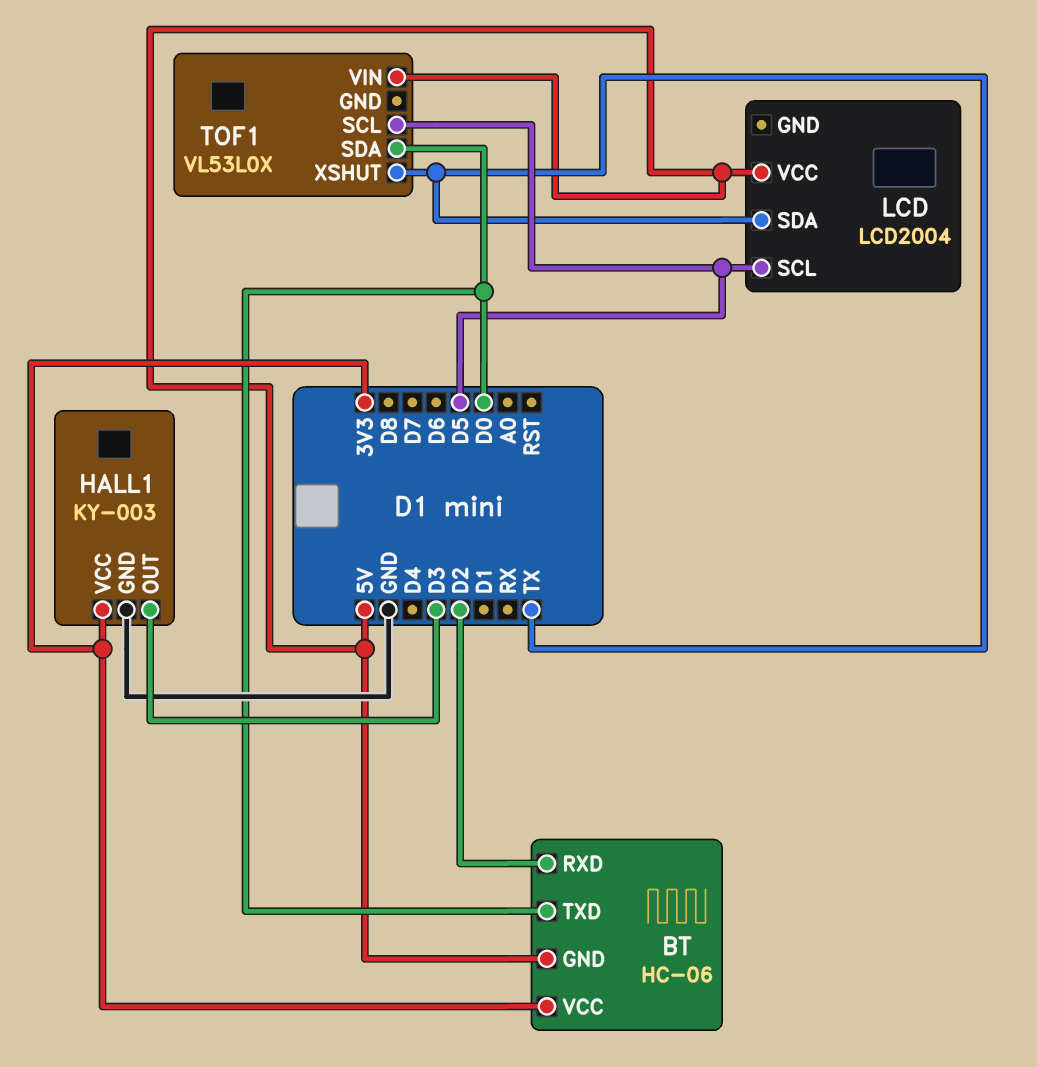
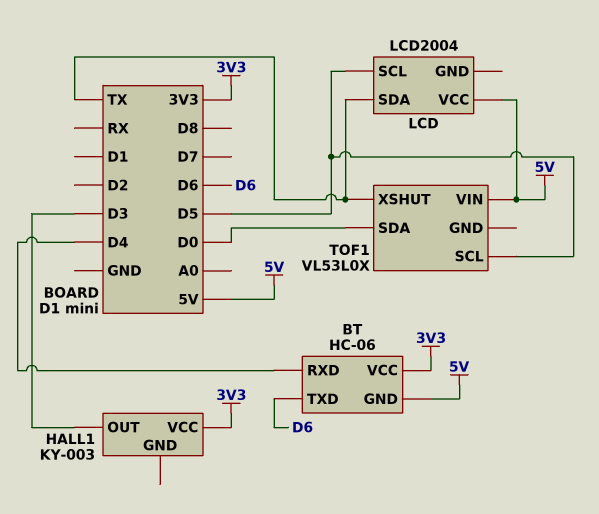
BT pin RXD: D2 -> D4
BT pin TXD: D0 -> D6
HALL1 pin GND: GND -> none

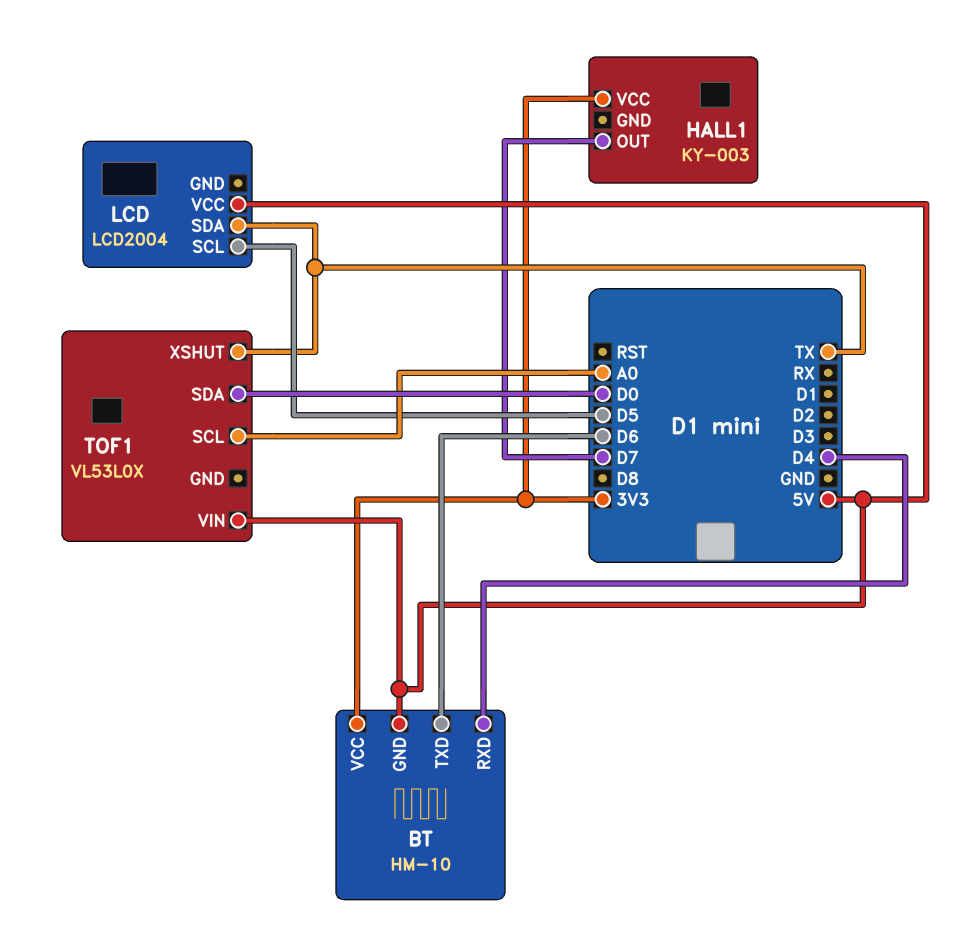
BT: HC-06 -> HM-10
HALL1 pin OUT: D3 -> D7
TOF1 pin SCL: D5 -> A0

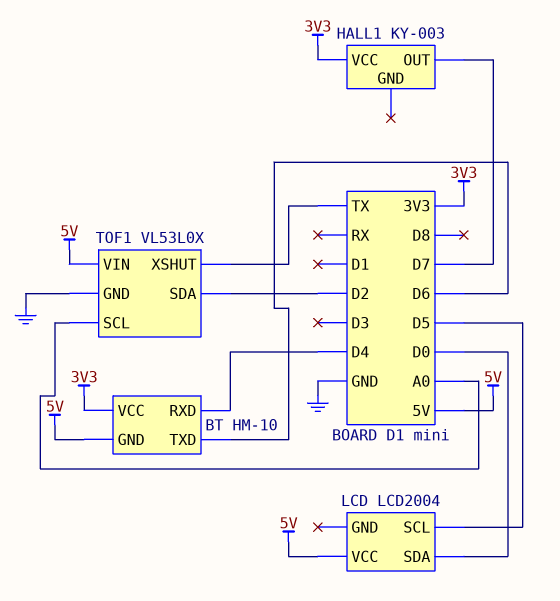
LCD pin SDA: TX -> D0
TOF1 pin GND: none -> GND
TOF1 pin SDA: D0 -> D2

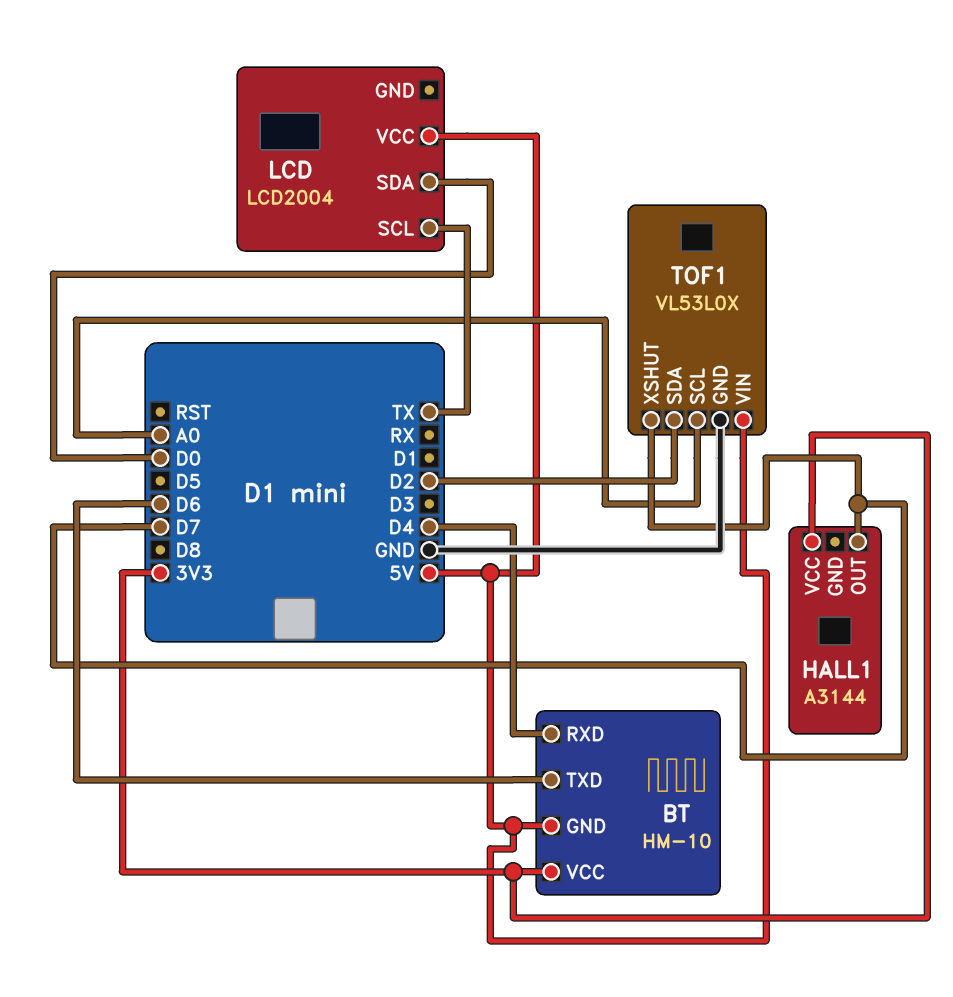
HALL1: KY-003 -> A3144
LCD pin SCL: D5 -> TX
TOF1 pin XSHUT: TX -> D7

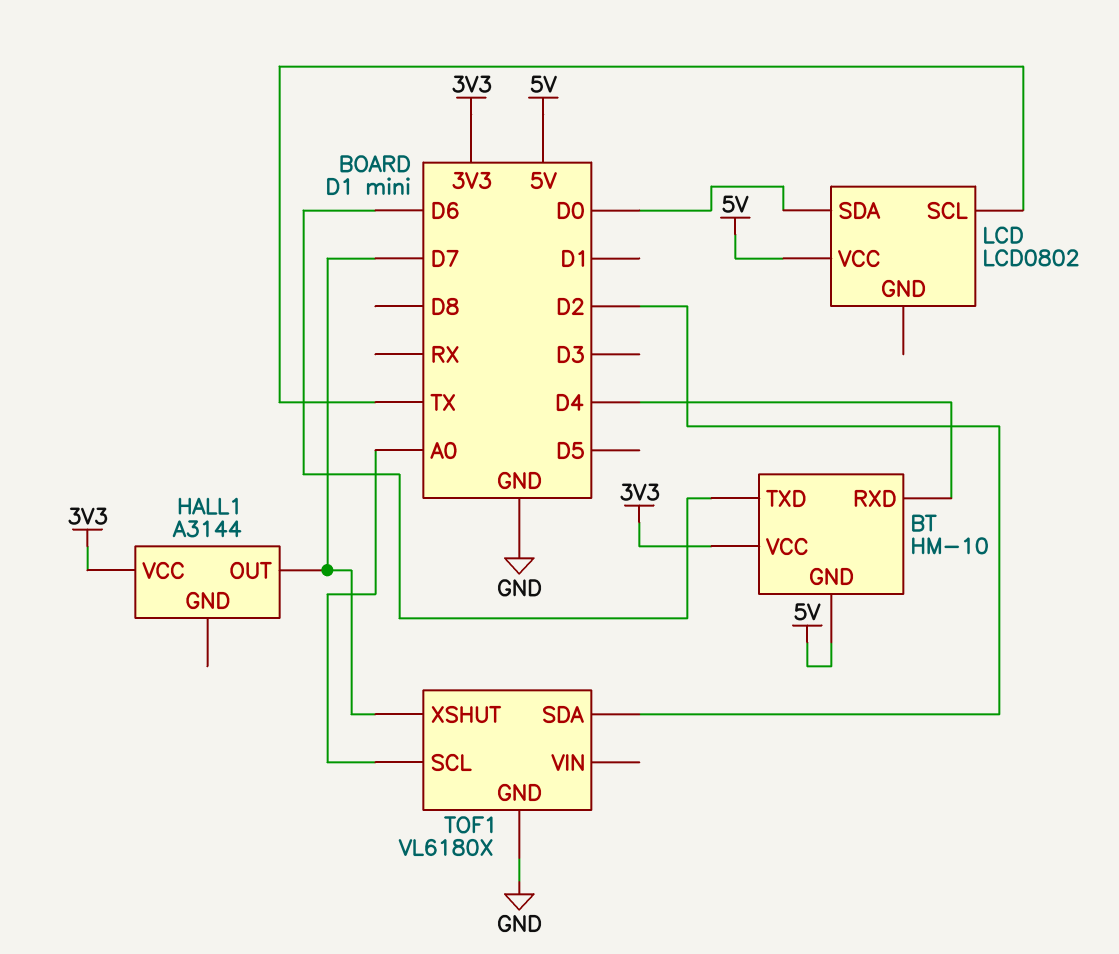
LCD: LCD2004 -> LCD0802
TOF1: VL53L0X -> VL6180X
TOF1 pin VIN: 5V -> none

